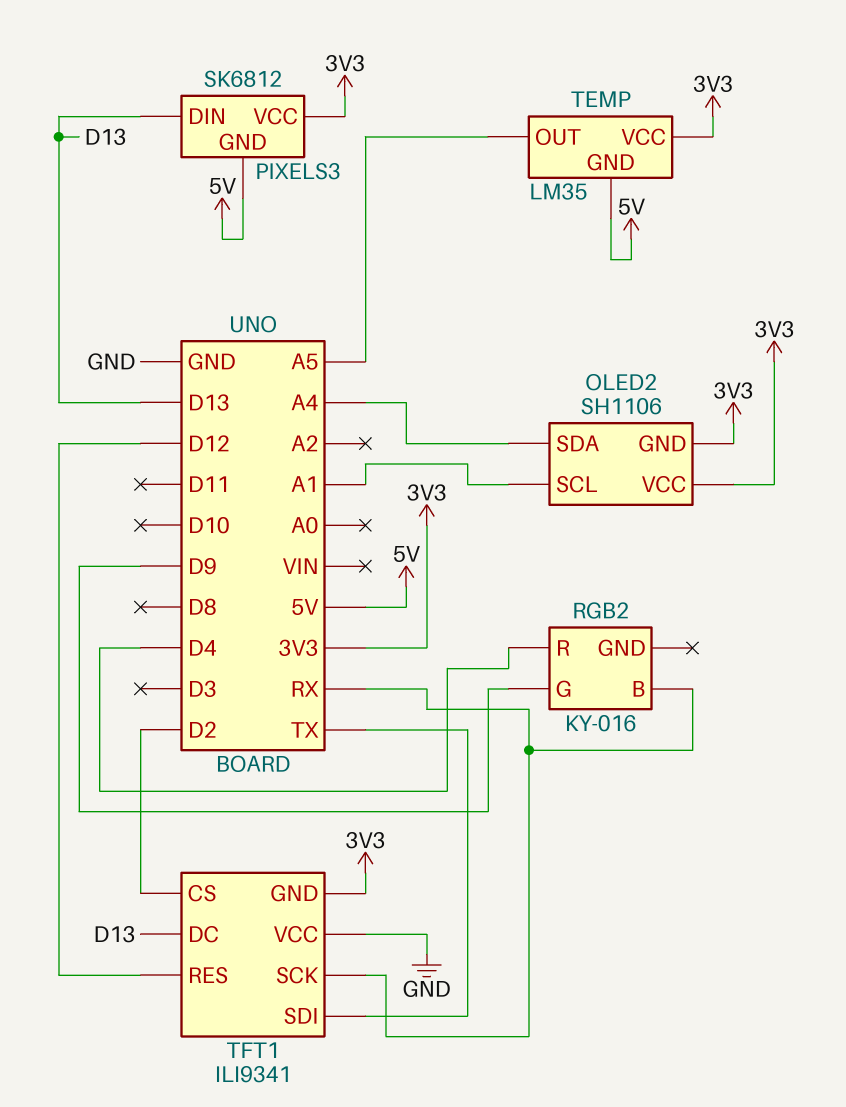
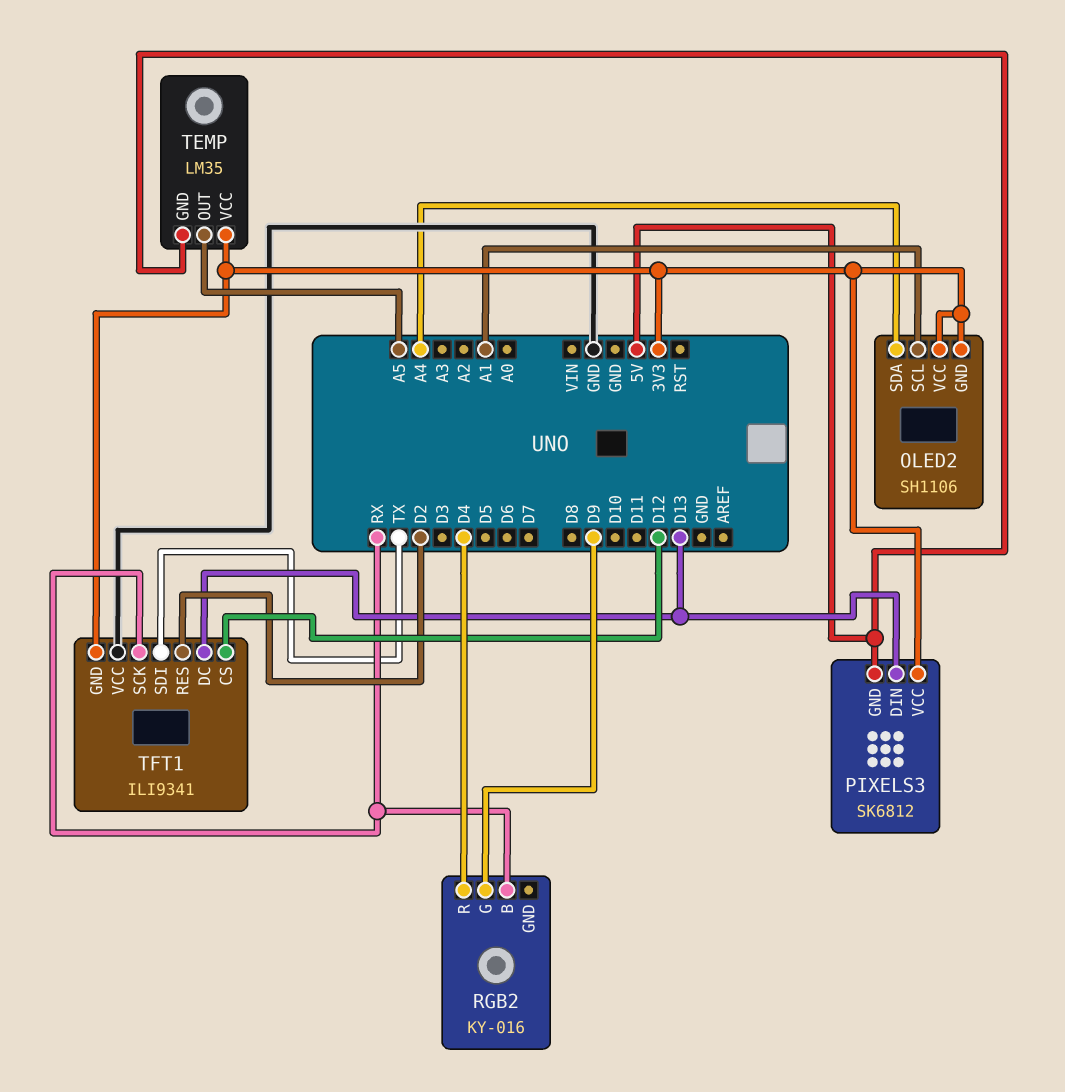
TFT1 pin CS: D2 -> D12
TFT1 pin RES: D12 -> D2

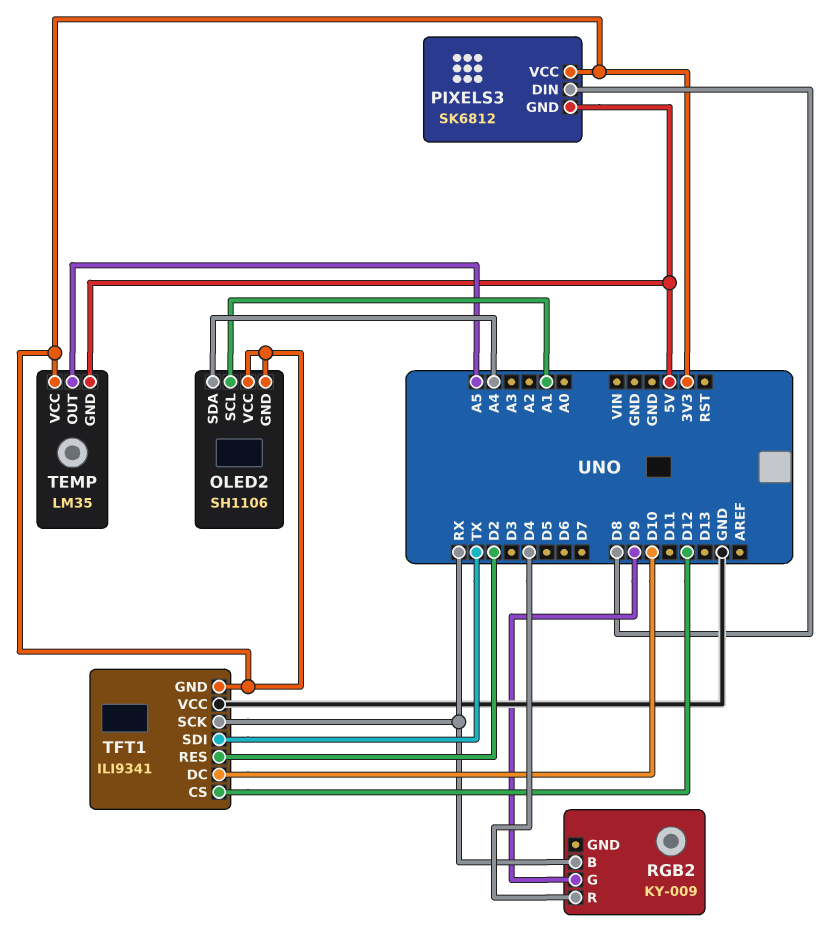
PIXELS3 pin DIN: D13 -> D8
RGB2: KY-016 -> KY-009
TFT1 pin DC: D13 -> D10

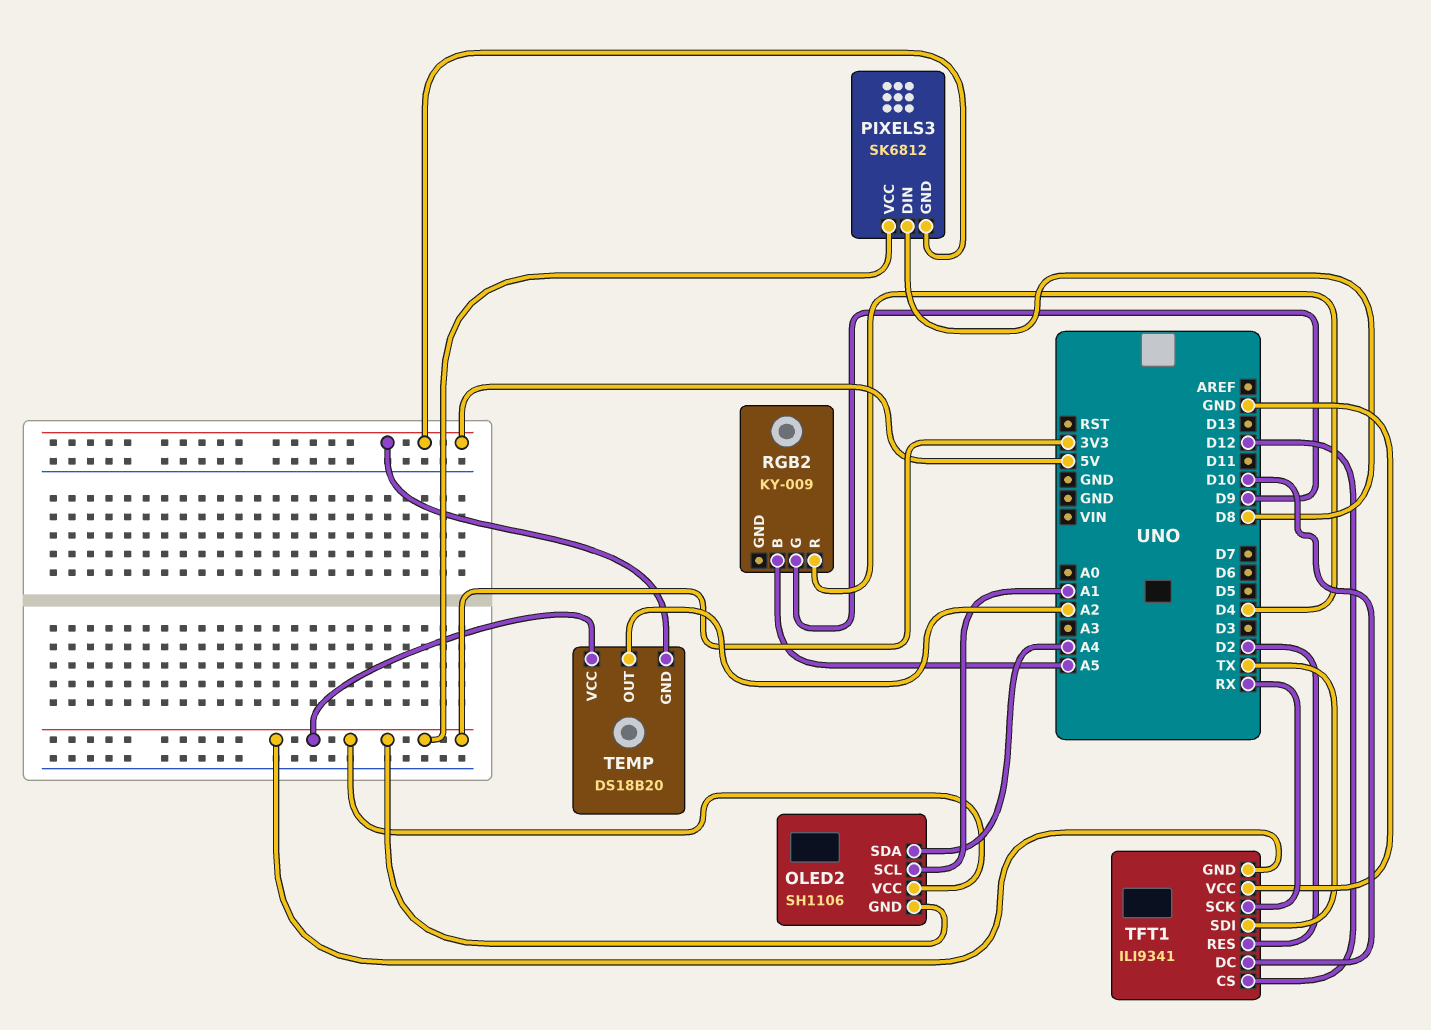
RGB2 pin B: RX -> A5
TEMP: LM35 -> DS18B20
TEMP pin OUT: A5 -> A2

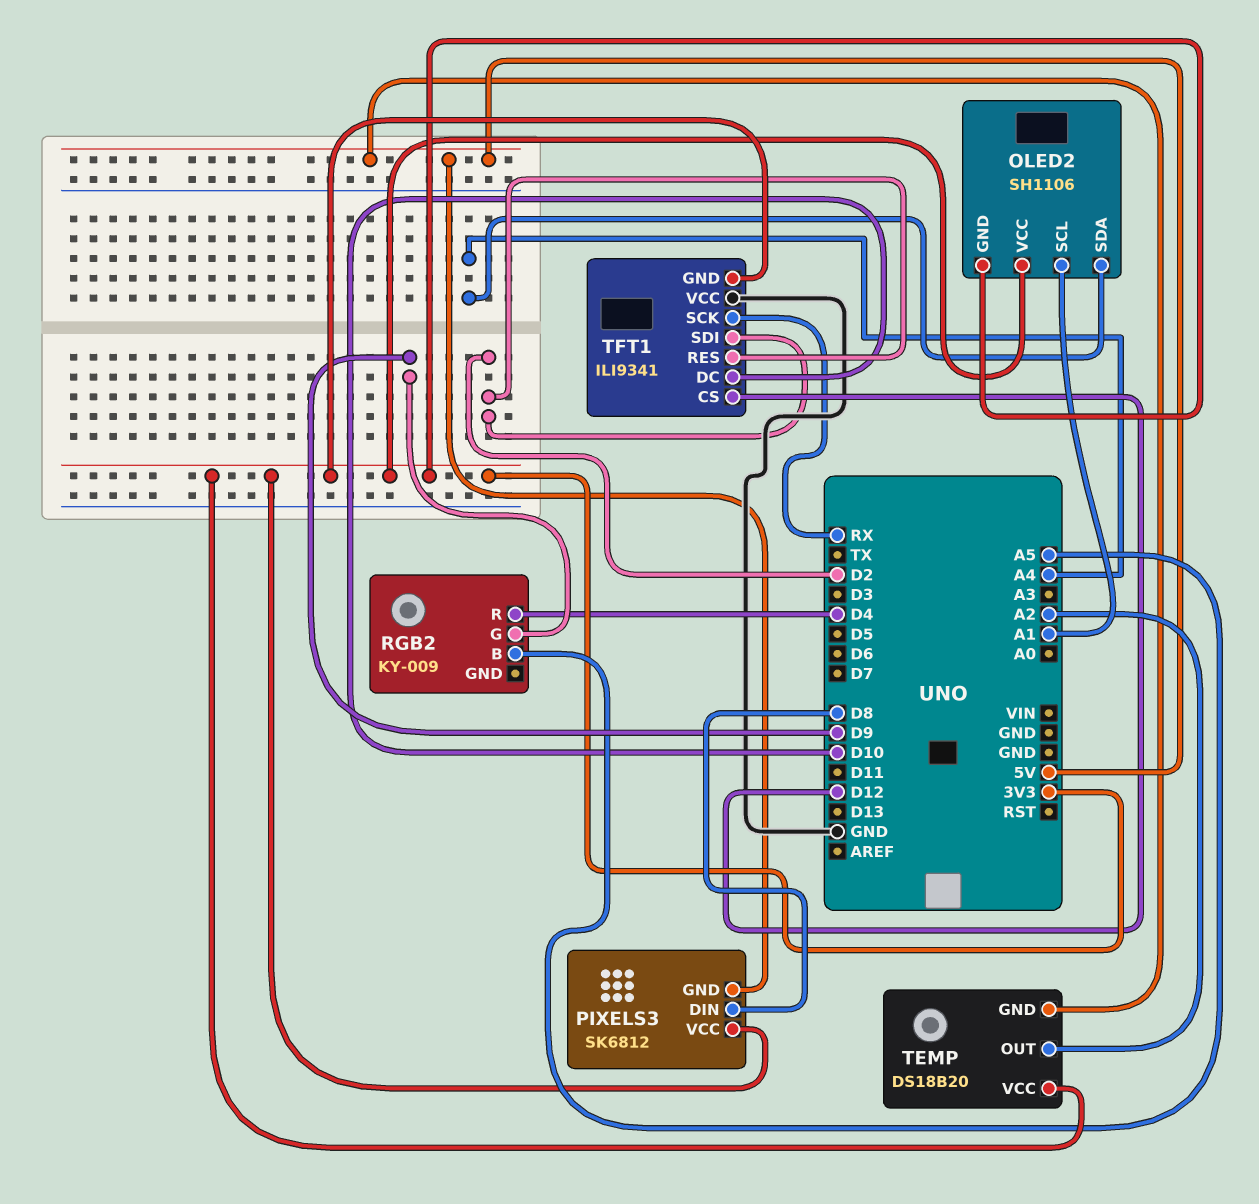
TFT1 pin SDI: TX -> D2

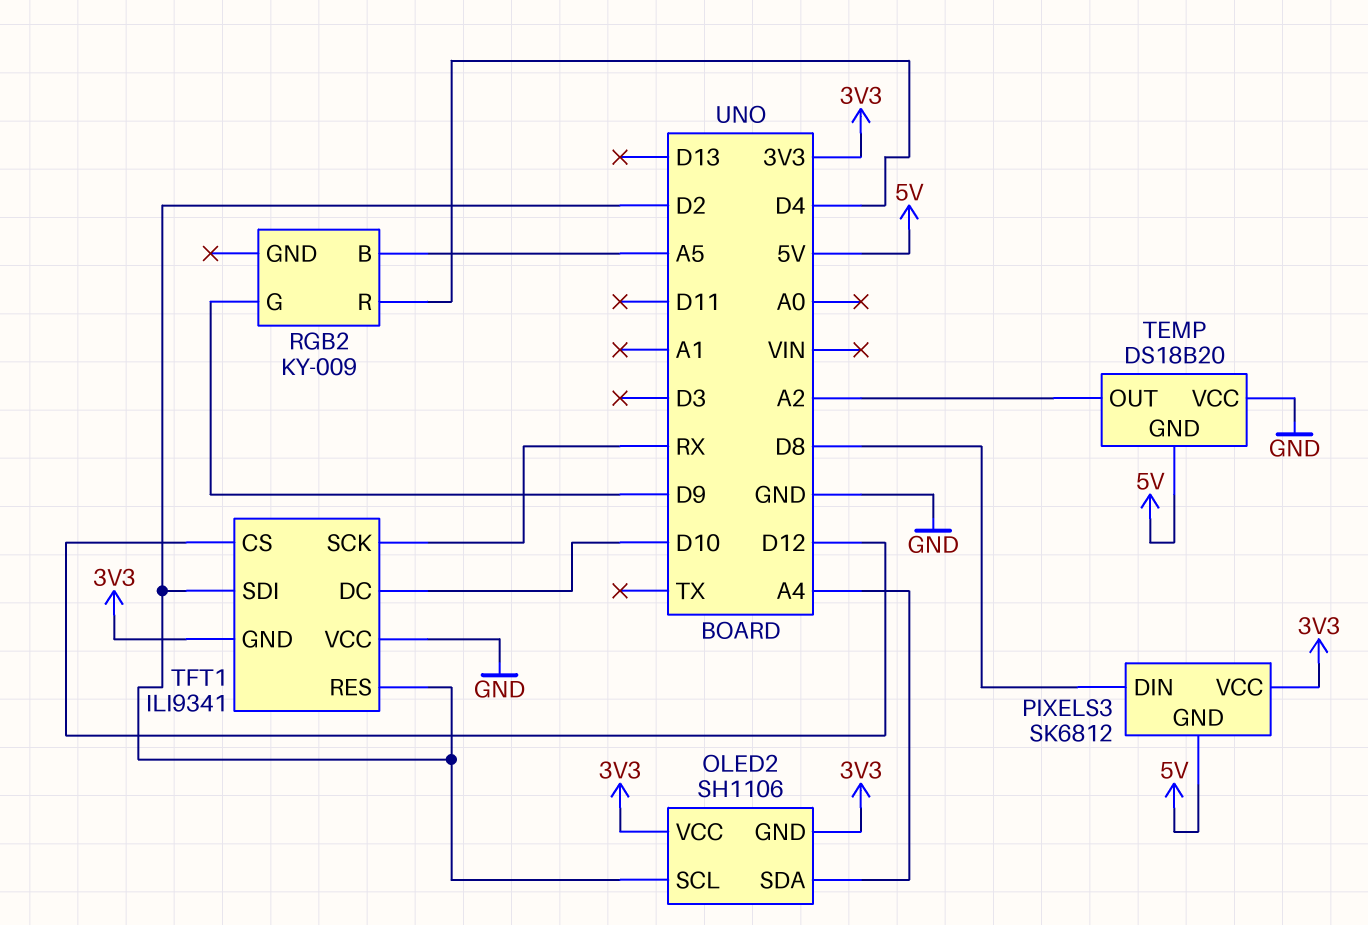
OLED2 pin SCL: A1 -> D2
TEMP pin VCC: 3V3 -> GND

